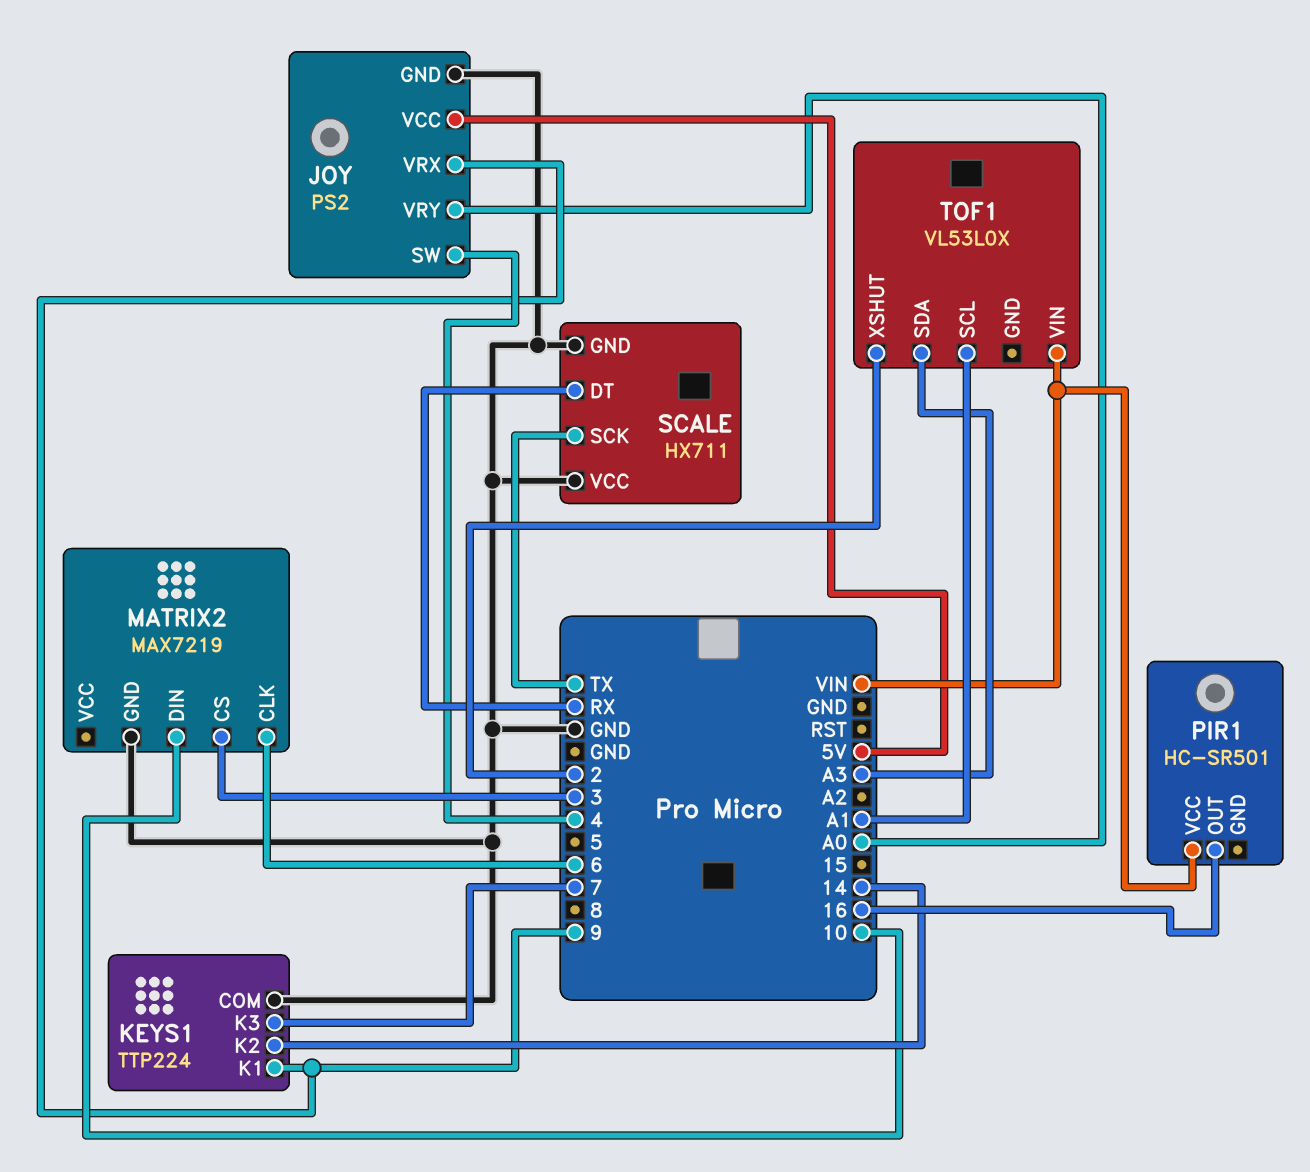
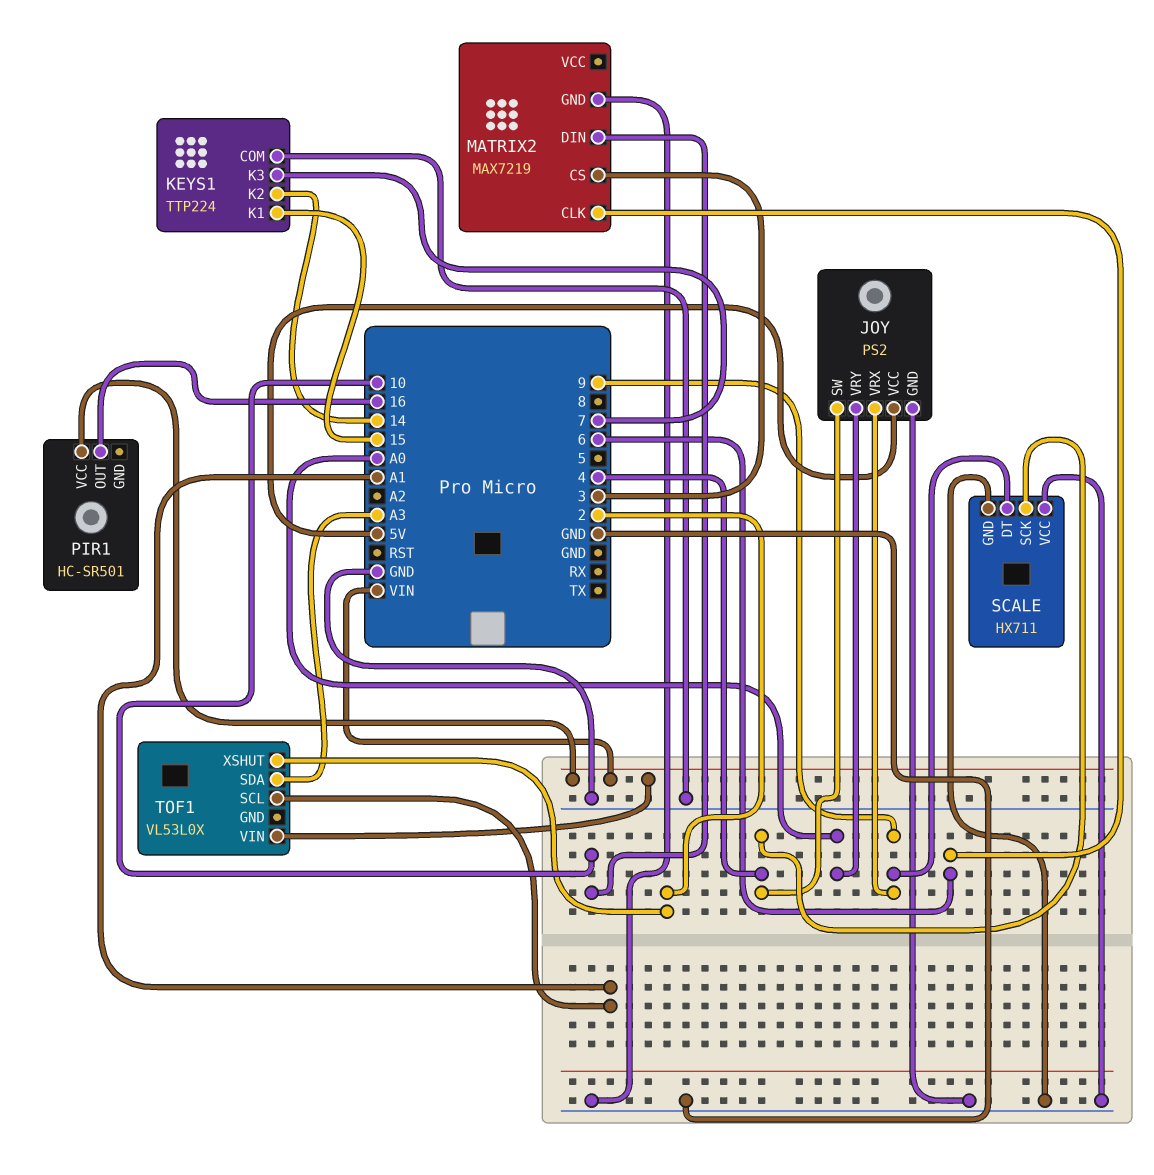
KEYS1 pin K1: 9 -> 15
SCALE pin DT: RX -> 9
SCALE pin SCK: TX -> 4

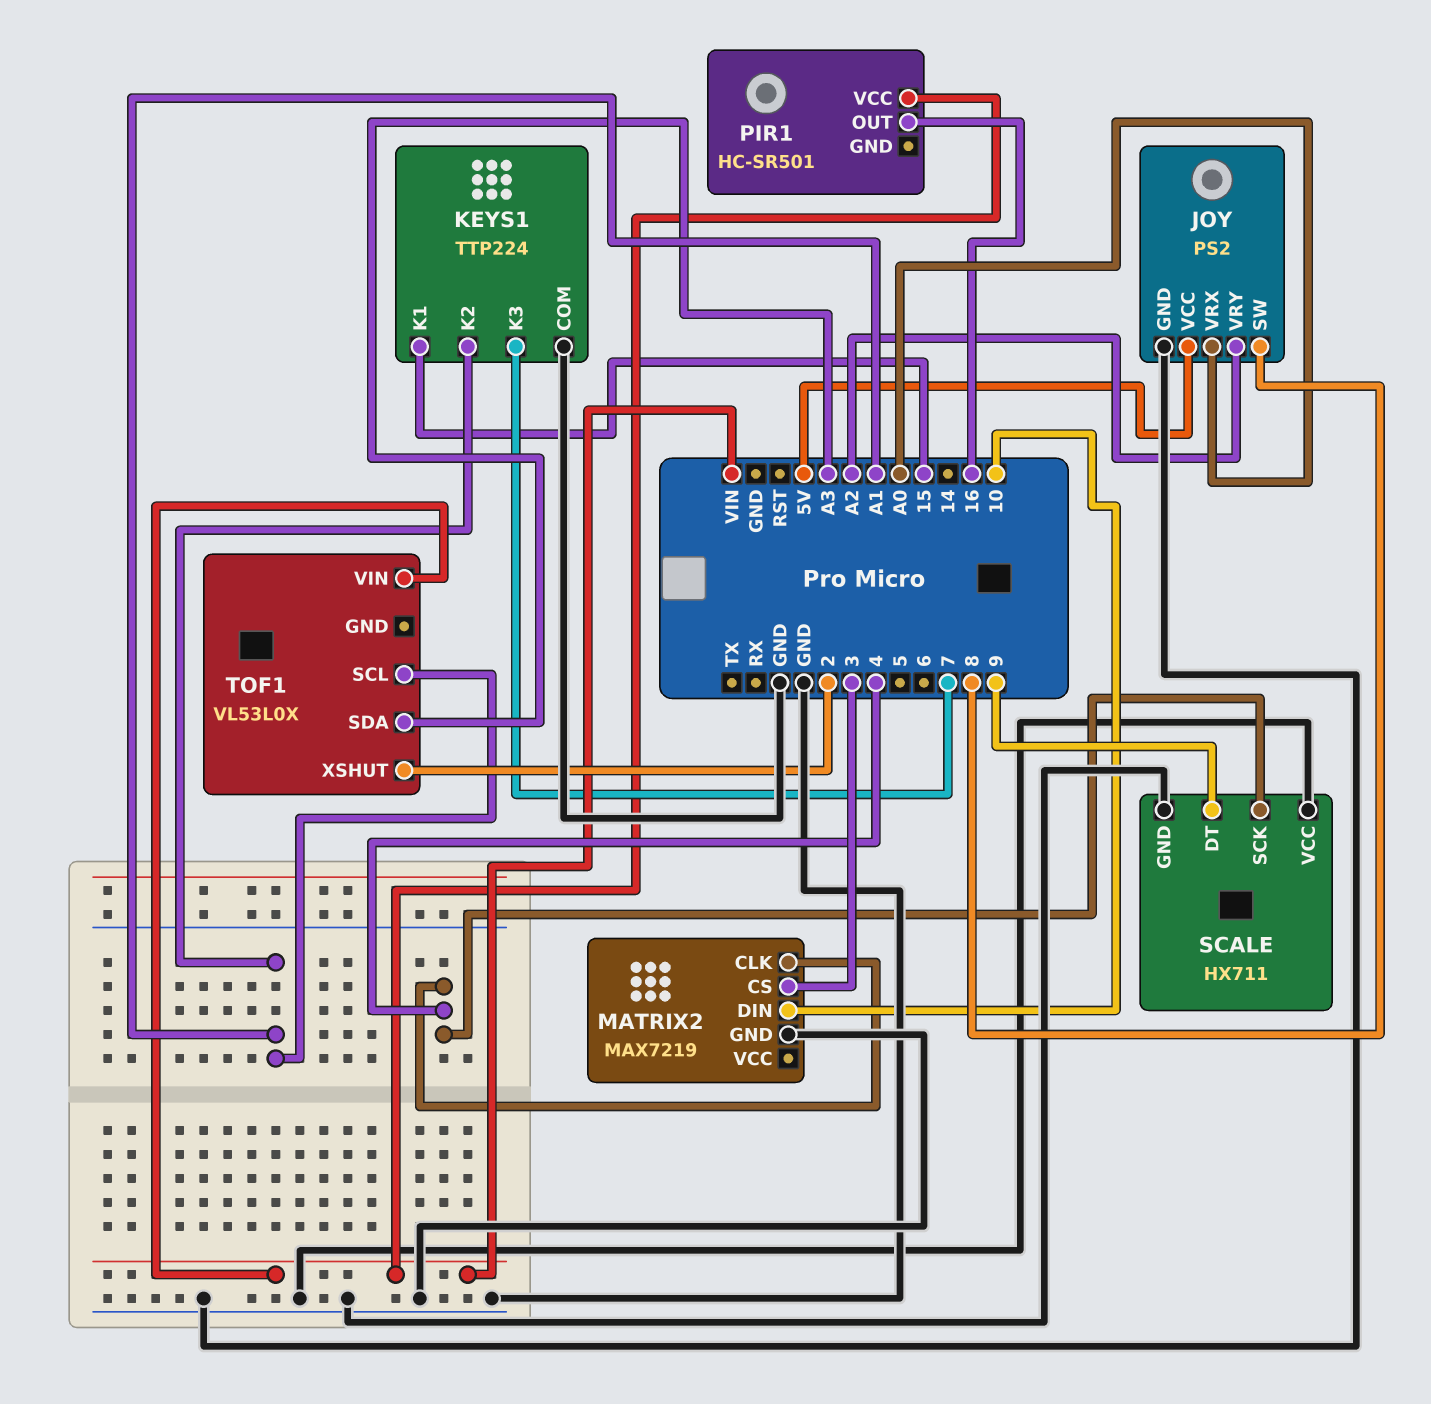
JOY pin SW: 4 -> 8
JOY pin VRX: 9 -> A0
JOY pin VRY: A0 -> A2
KEYS1 pin K2: 14 -> A1
MATRIX2 pin CLK: 6 -> 4

